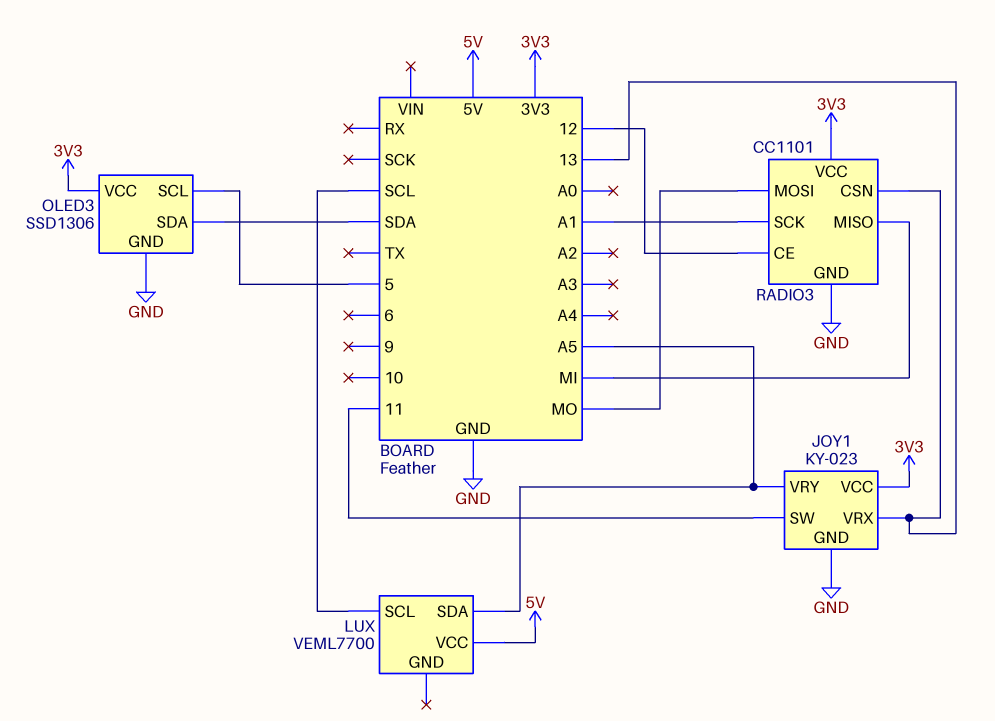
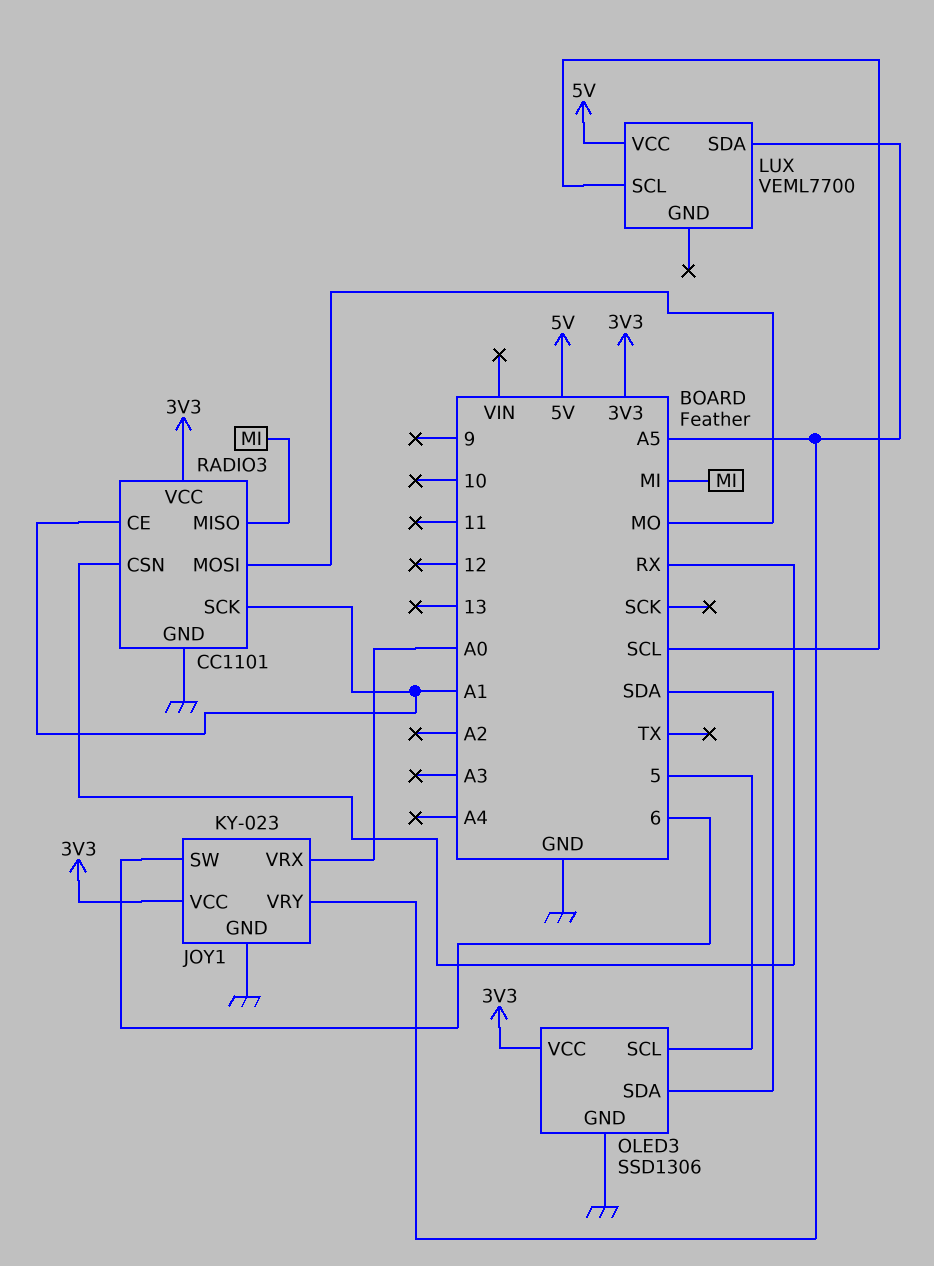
JOY1 pin SW: 11 -> 6
JOY1 pin VRX: 13 -> A0
RADIO3 pin CE: 12 -> A1
RADIO3 pin CSN: 13 -> RX

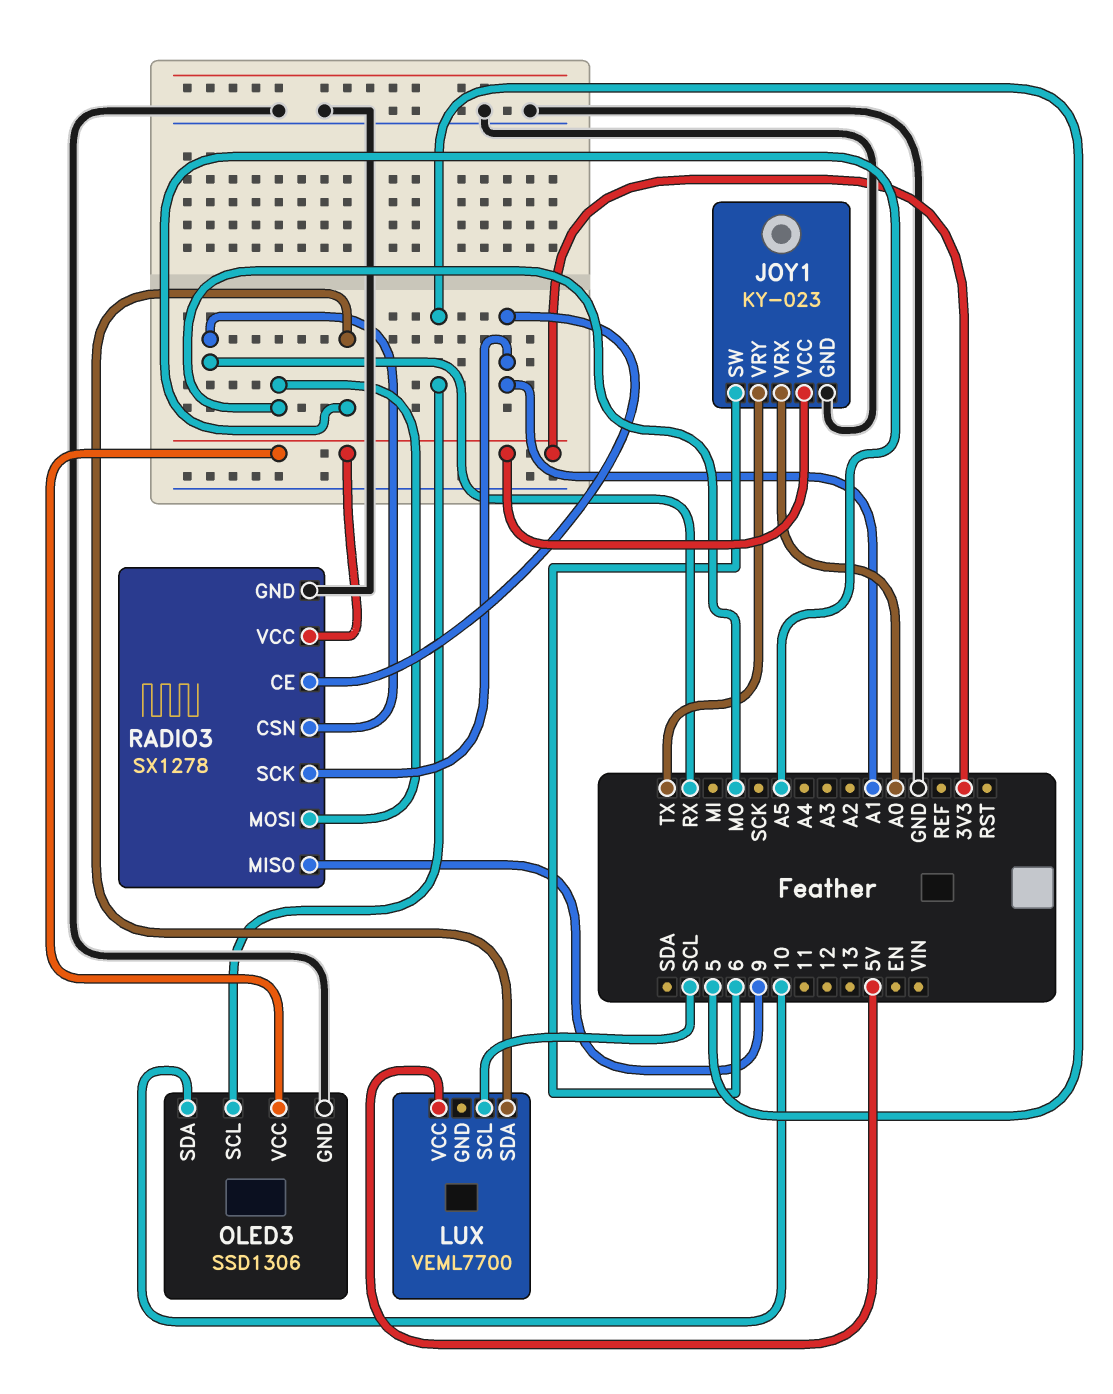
JOY1 pin VRY: A5 -> TX
OLED3 pin SDA: SDA -> 10
RADIO3: CC1101 -> SX1278
RADIO3 pin MISO: MI -> 9

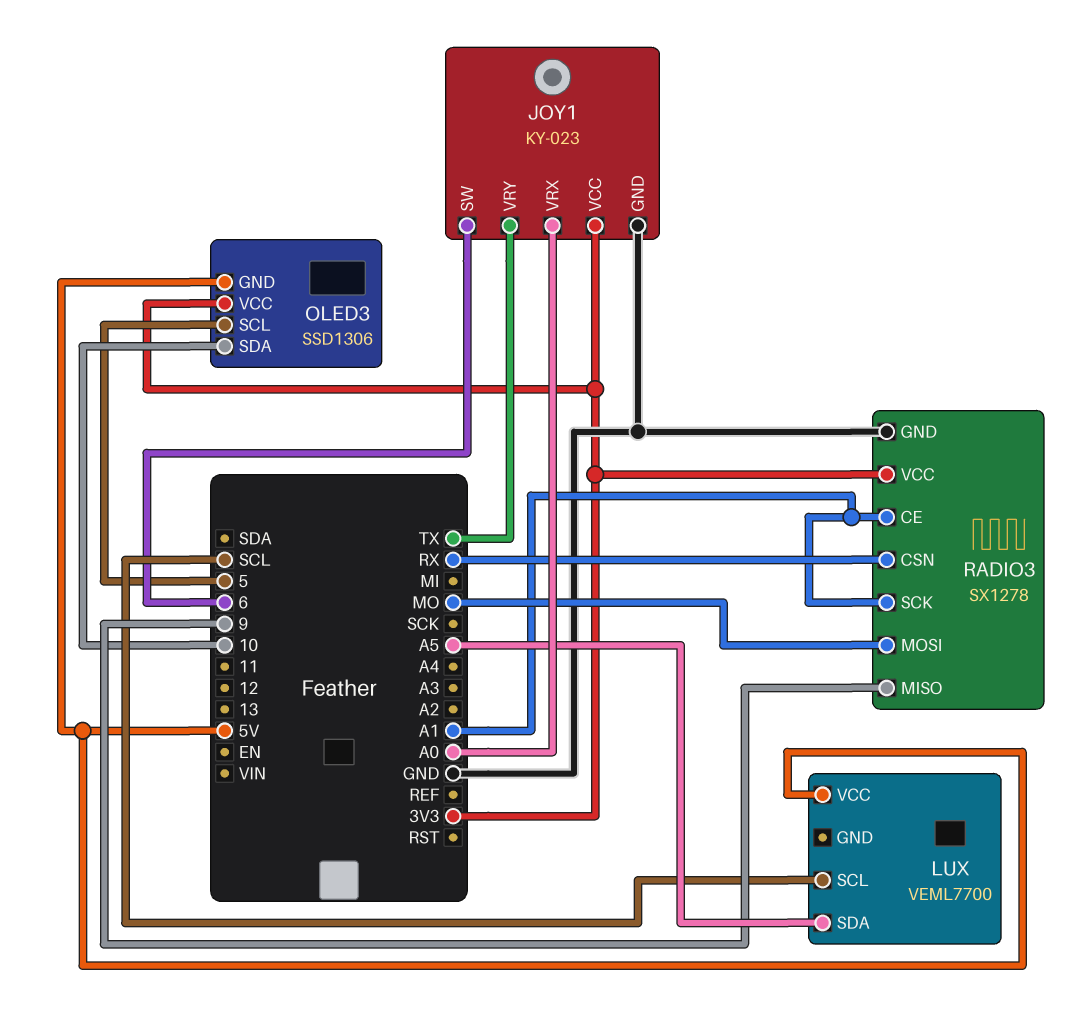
OLED3 pin GND: GND -> 5V

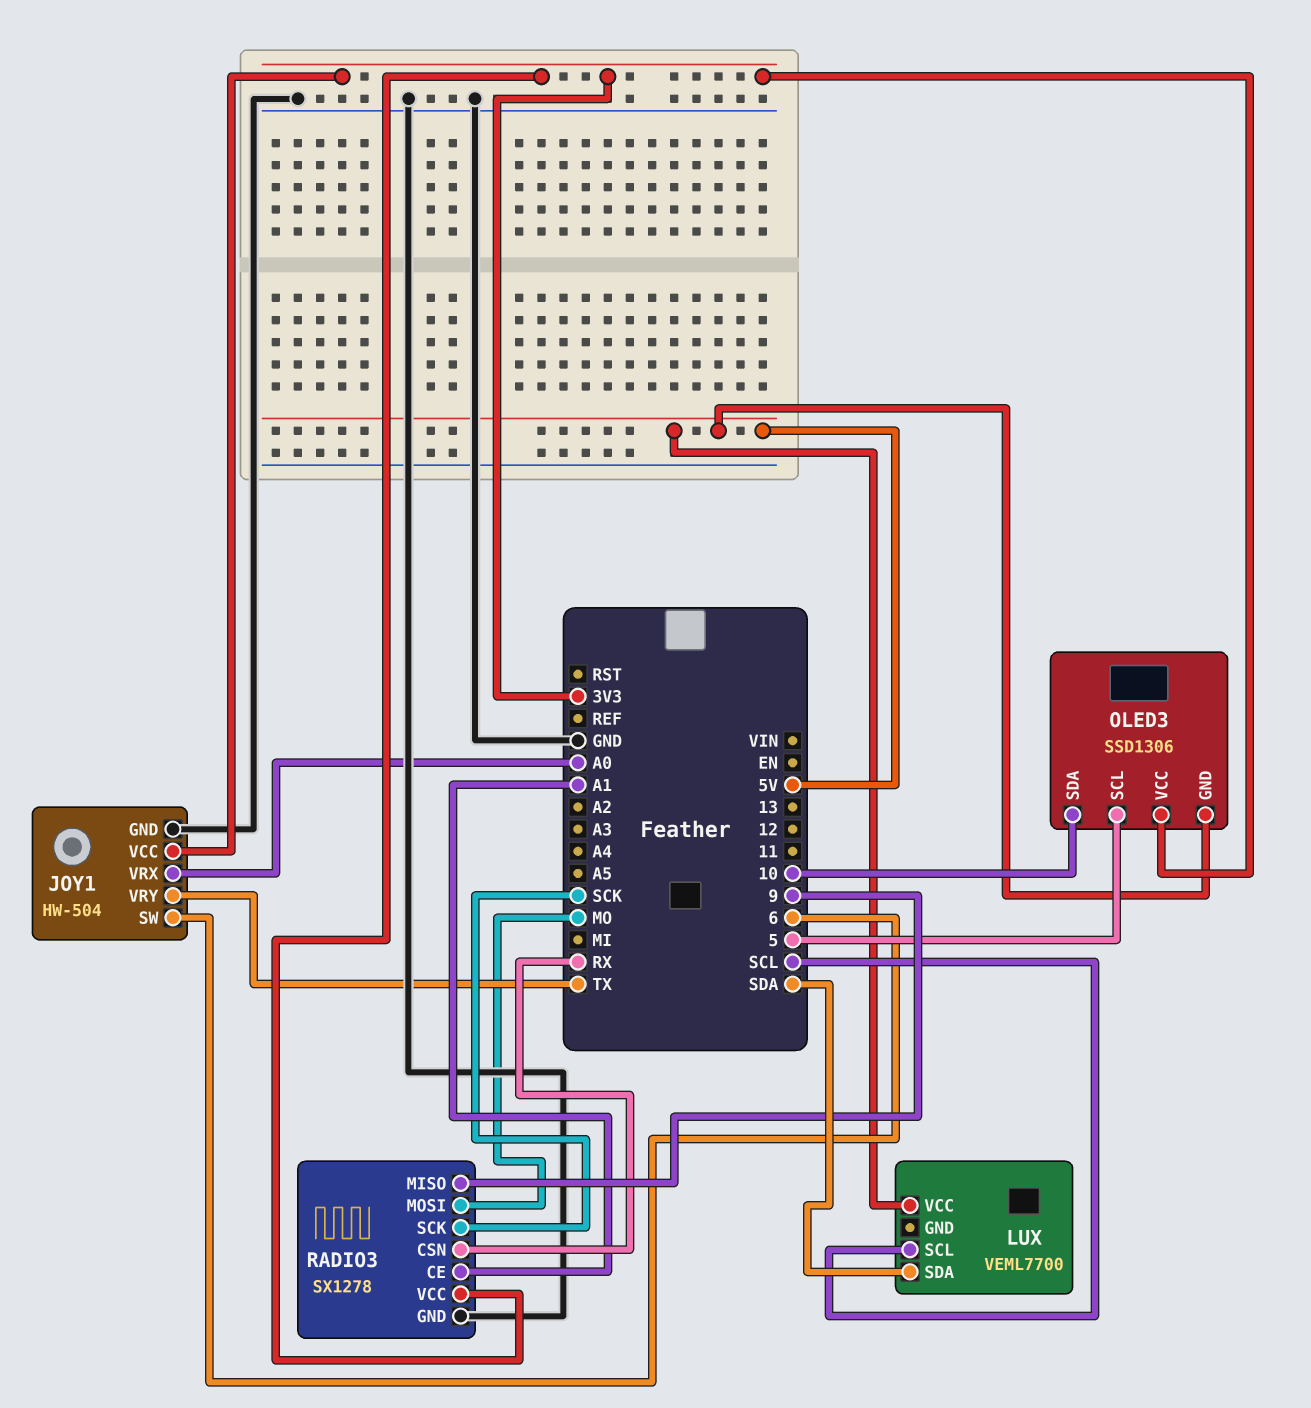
JOY1: KY-023 -> HW-504
LUX pin SDA: A5 -> SDA
RADIO3 pin SCK: A1 -> SCK

